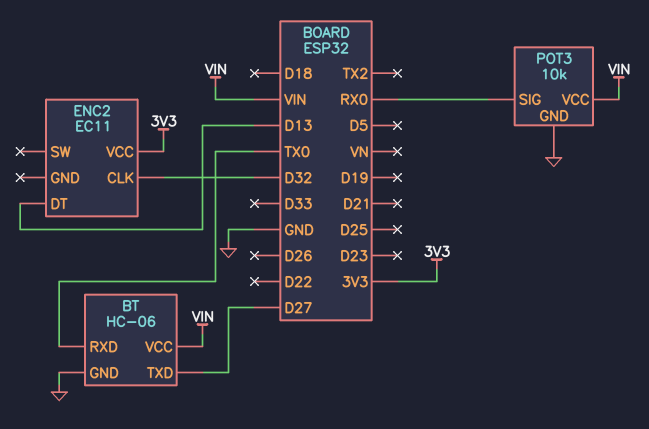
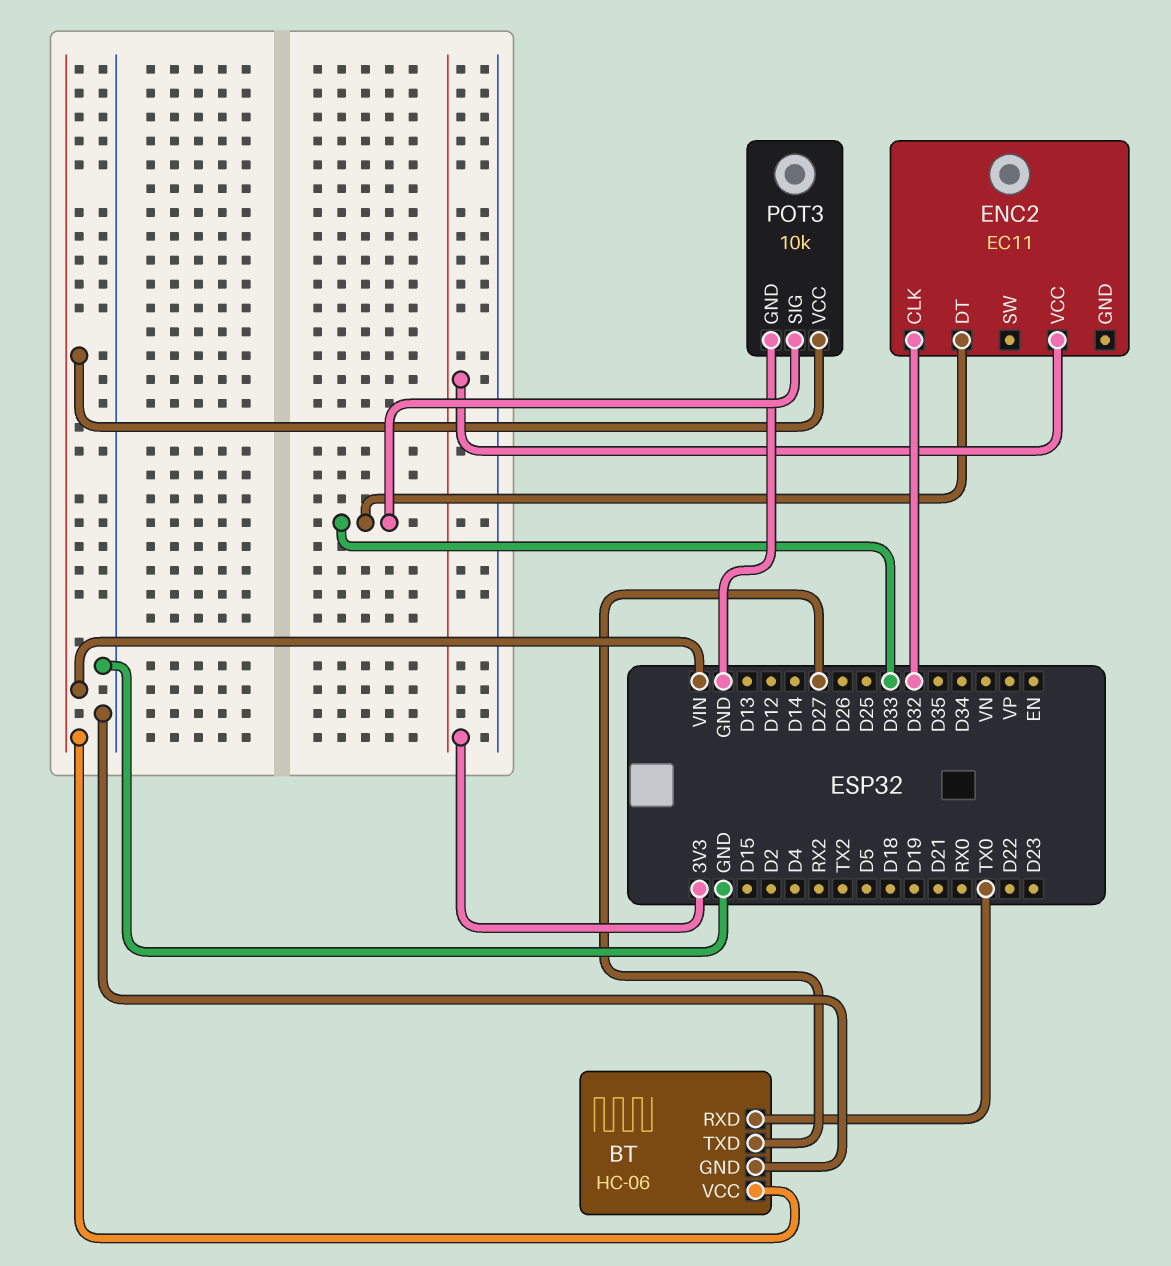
ENC2 pin DT: D13 -> D33
POT3 pin SIG: RX0 -> D33

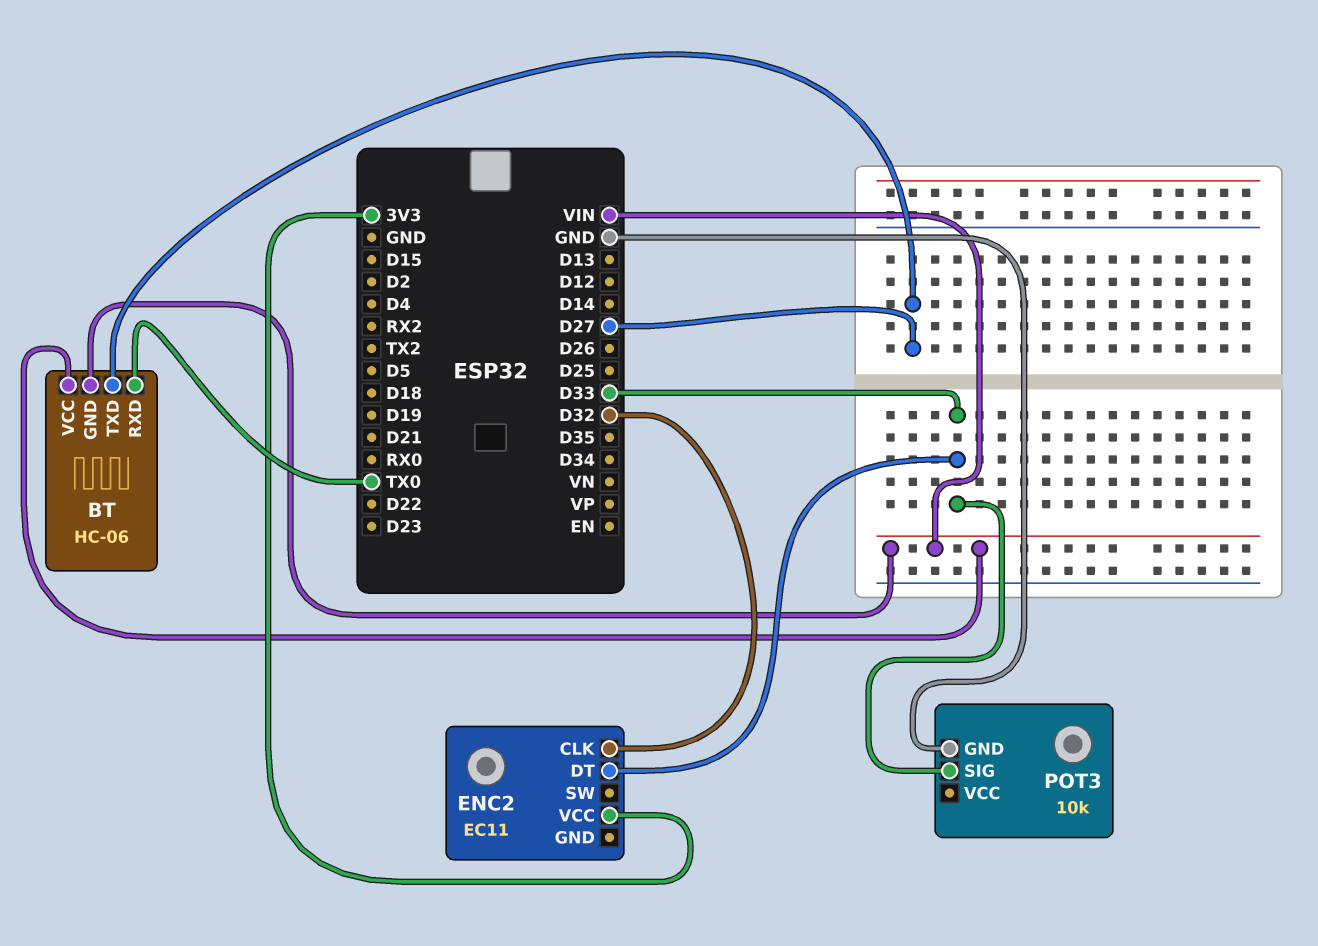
BT pin GND: GND -> VIN
POT3 pin VCC: VIN -> none

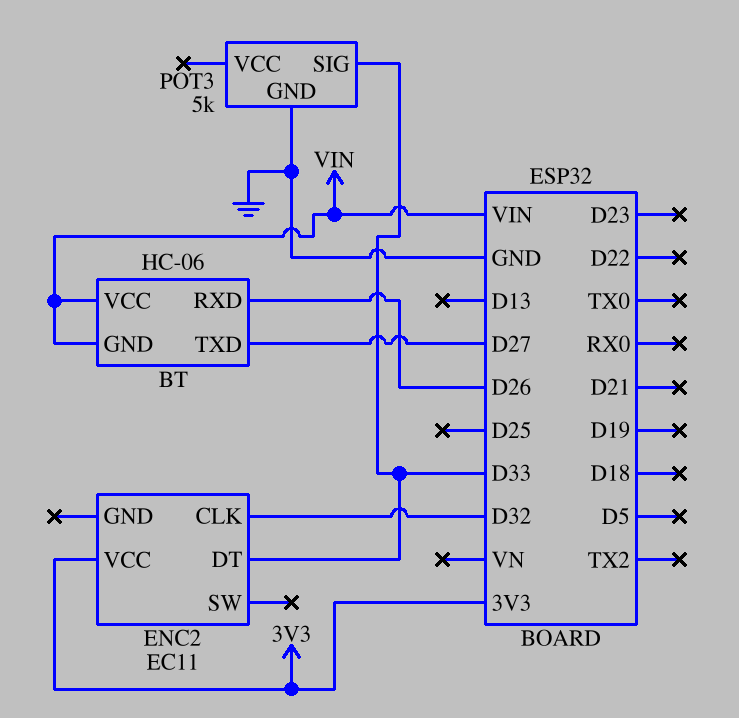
BT pin RXD: TX0 -> D26
POT3: 10k -> 5k

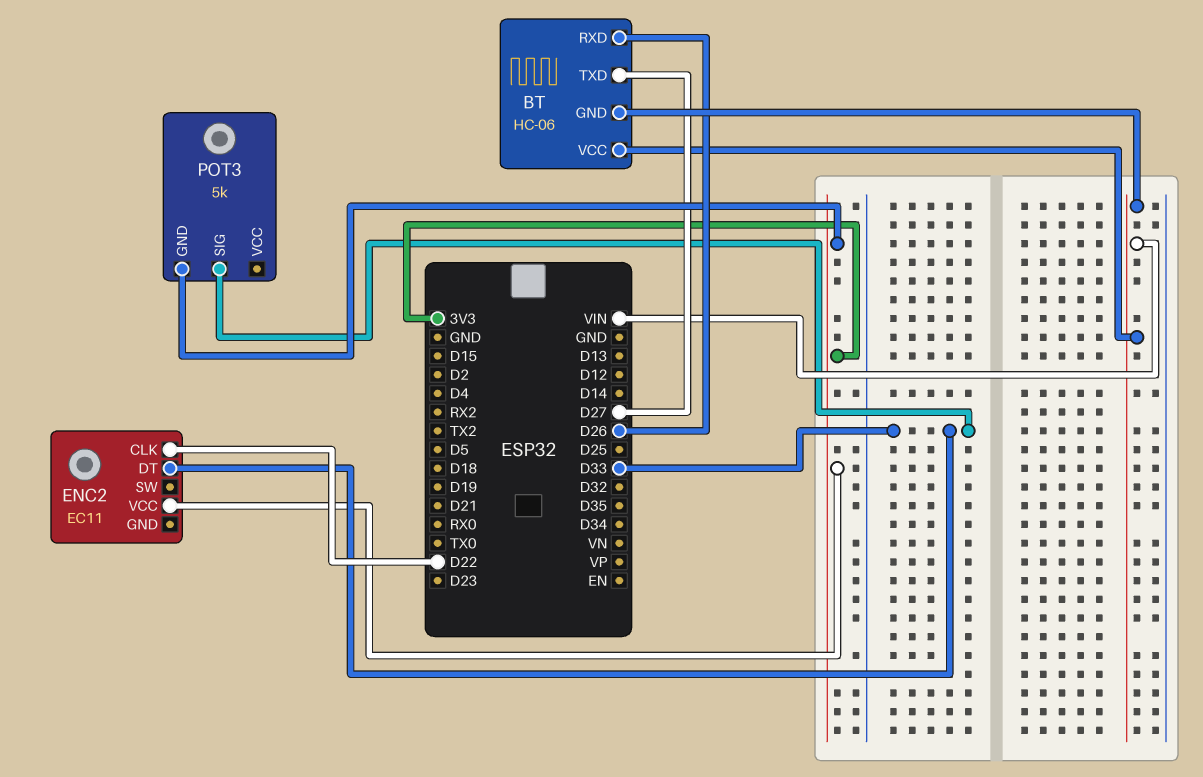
ENC2 pin CLK: D32 -> D22
POT3 pin GND: GND -> 3V3

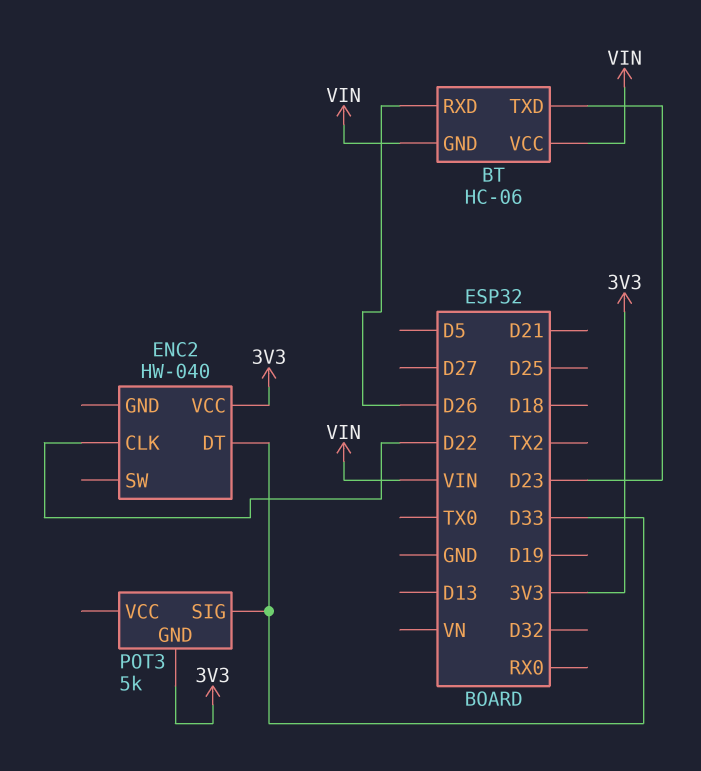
BT pin TXD: D27 -> D23
ENC2: EC11 -> HW-040

